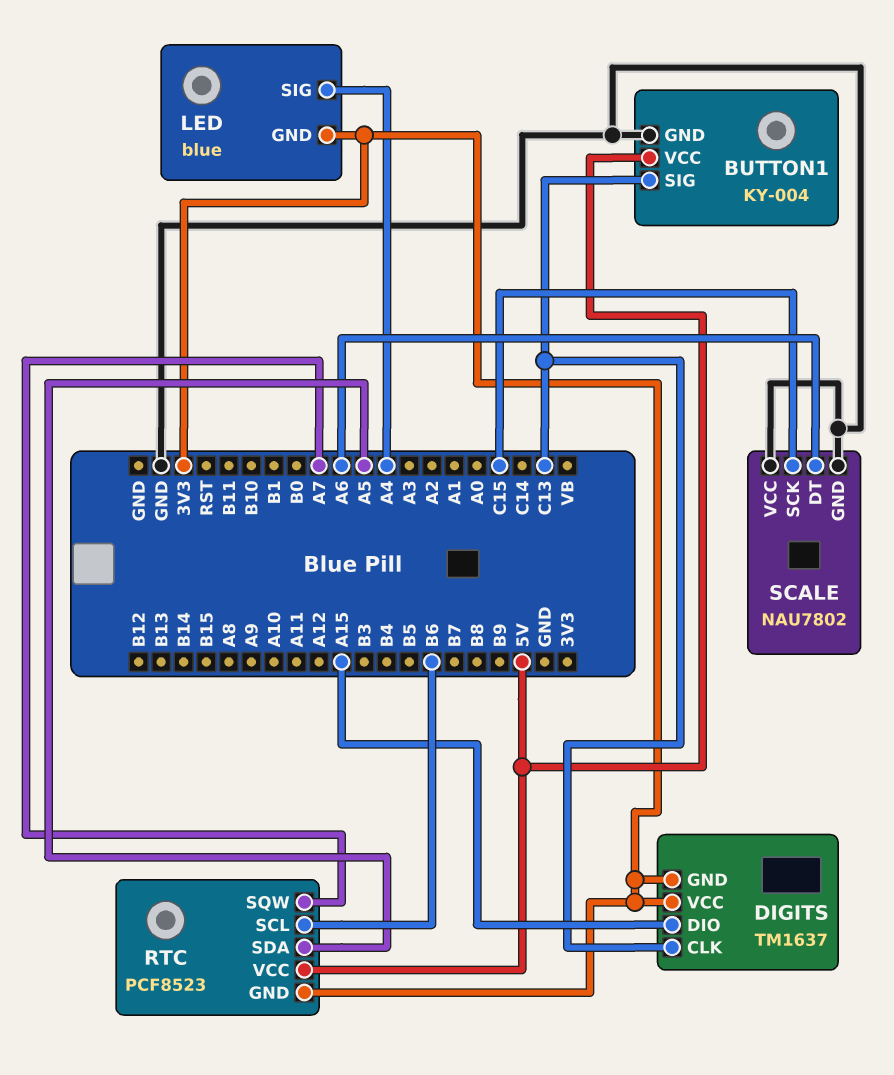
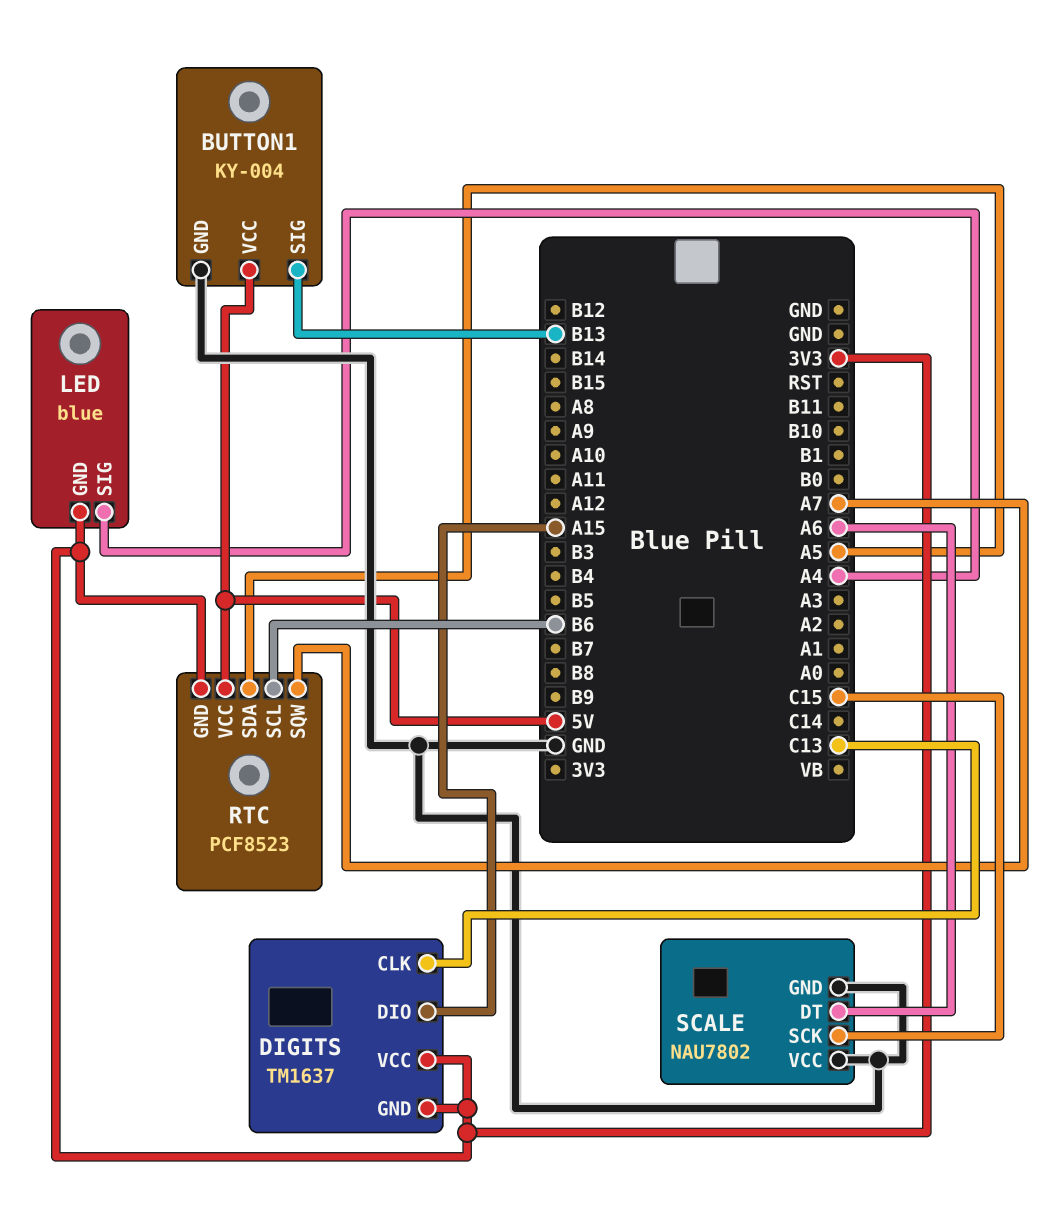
BUTTON1 pin SIG: C13 -> B13

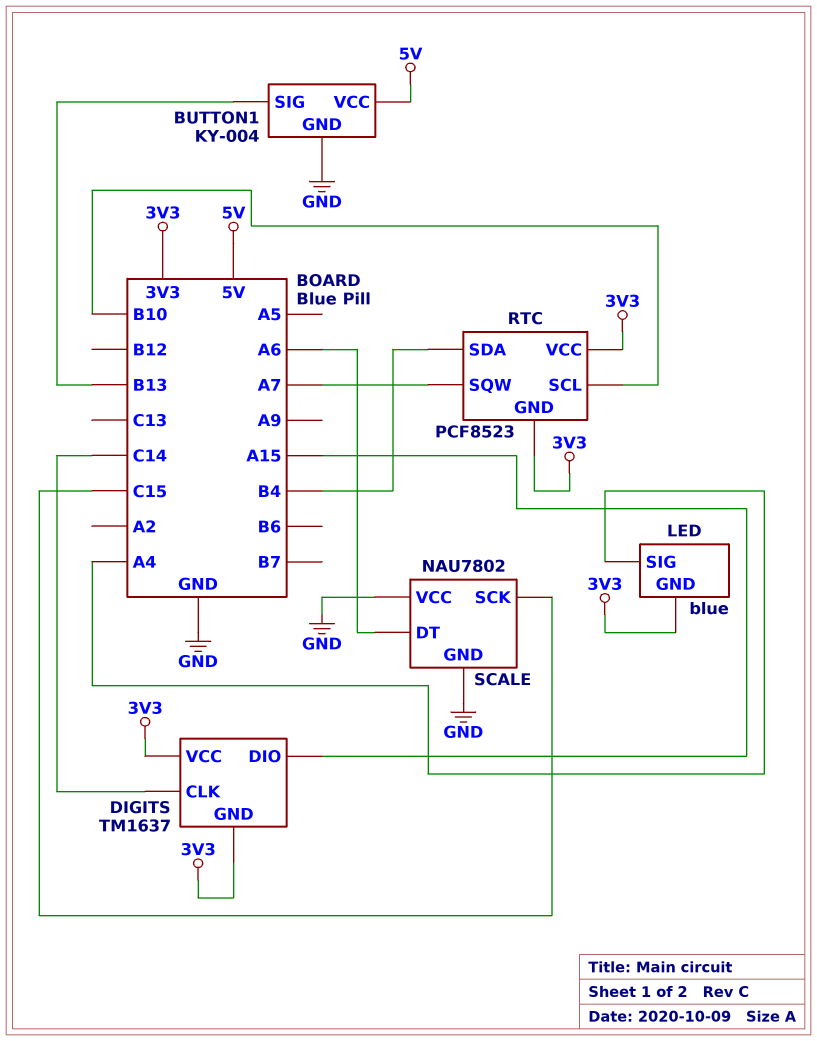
DIGITS pin CLK: C13 -> C14
RTC pin SCL: B6 -> B10
RTC pin SDA: A5 -> B4
RTC pin VCC: 5V -> 3V3

